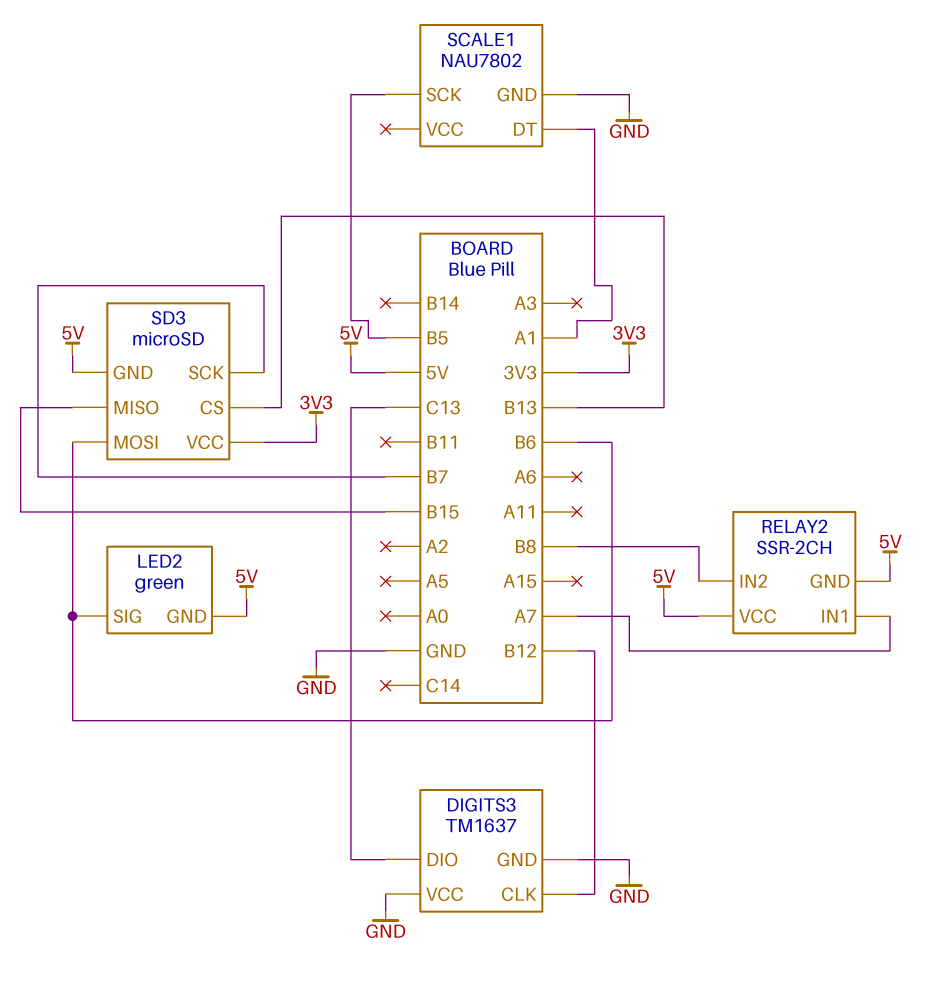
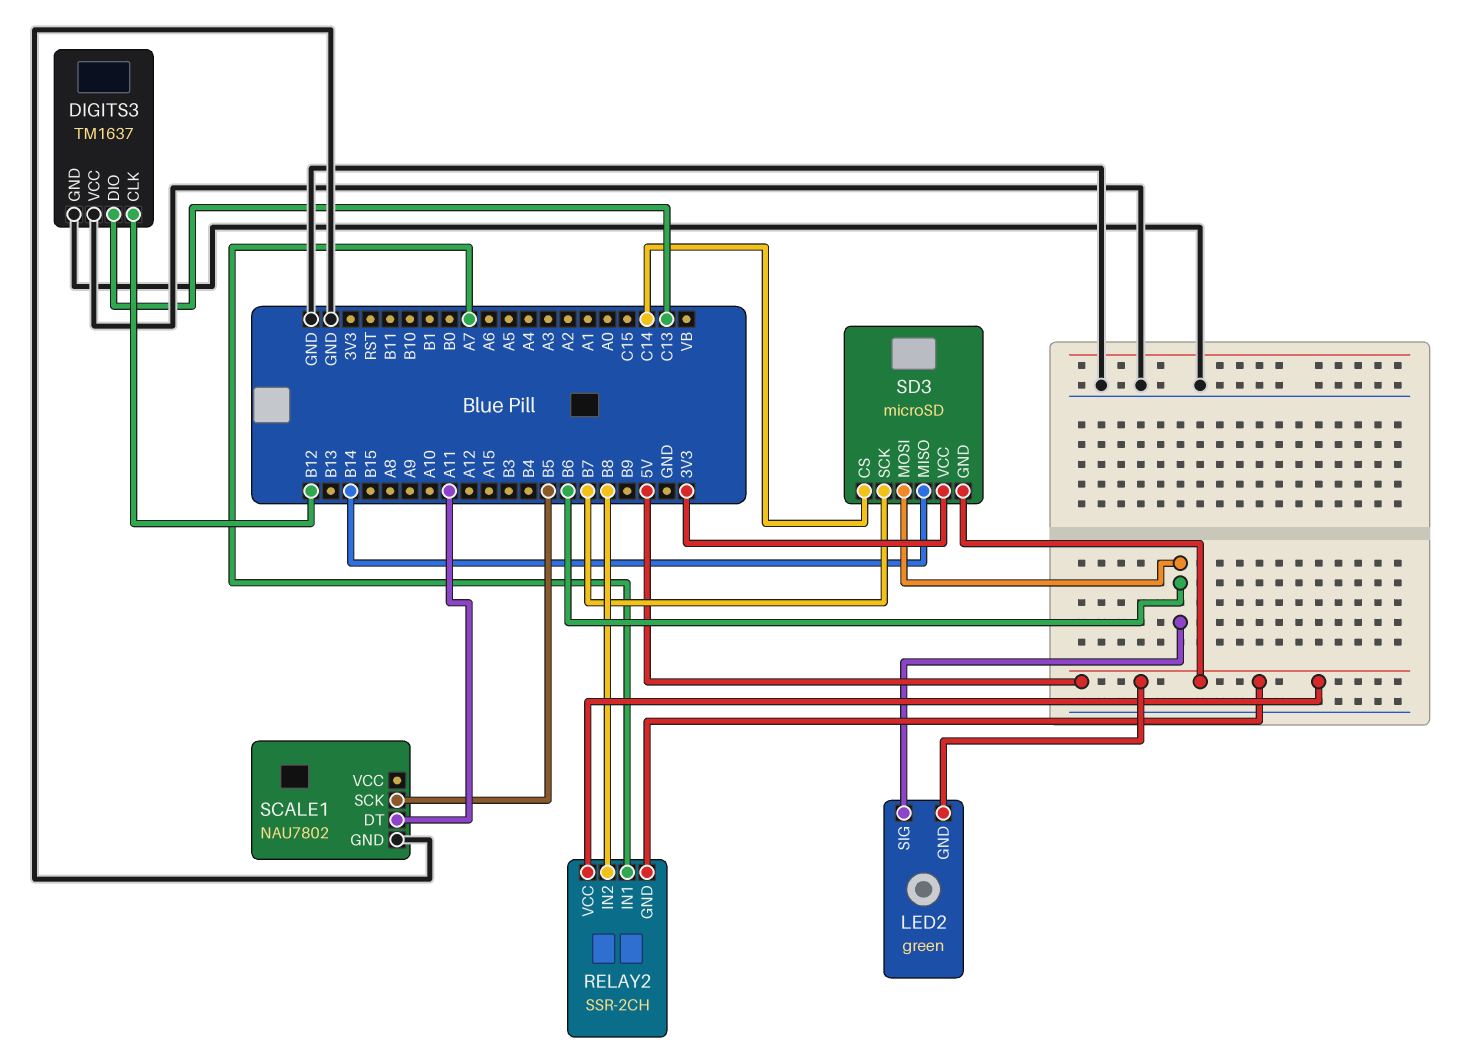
SCALE1 pin DT: A1 -> A11
SD3 pin CS: B13 -> C14
SD3 pin MISO: B15 -> B14

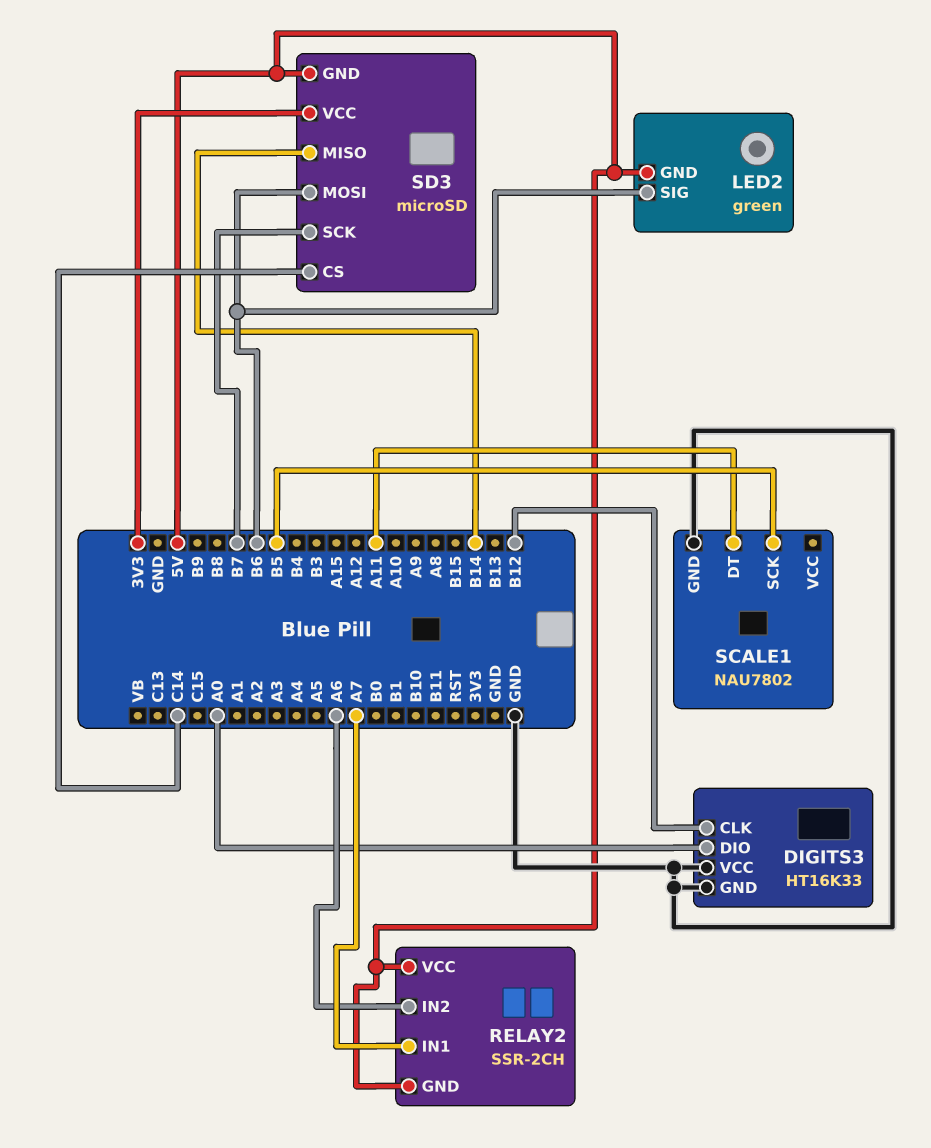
DIGITS3: TM1637 -> HT16K33
DIGITS3 pin DIO: C13 -> A0
RELAY2 pin IN2: B8 -> A6

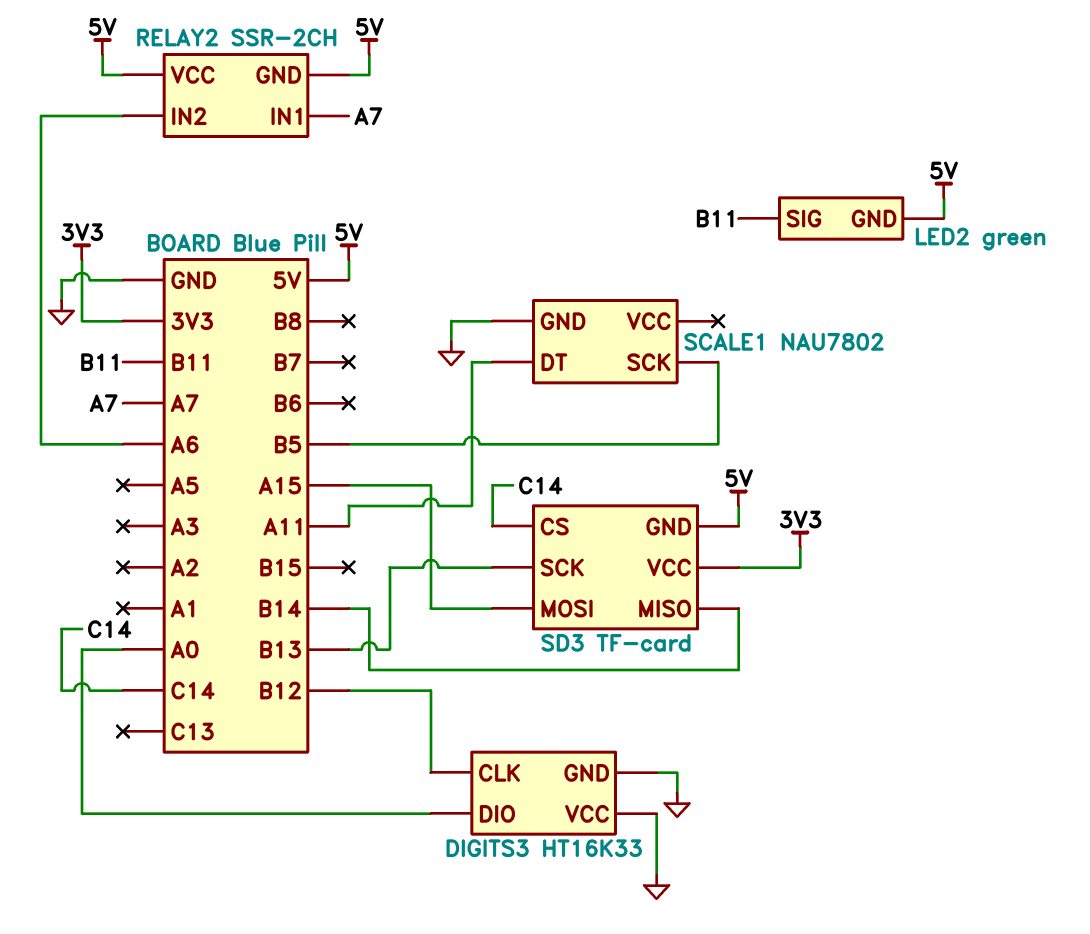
LED2 pin SIG: B6 -> B11
SD3: microSD -> TF-card
SD3 pin MOSI: B6 -> A15
SD3 pin SCK: B7 -> B13

